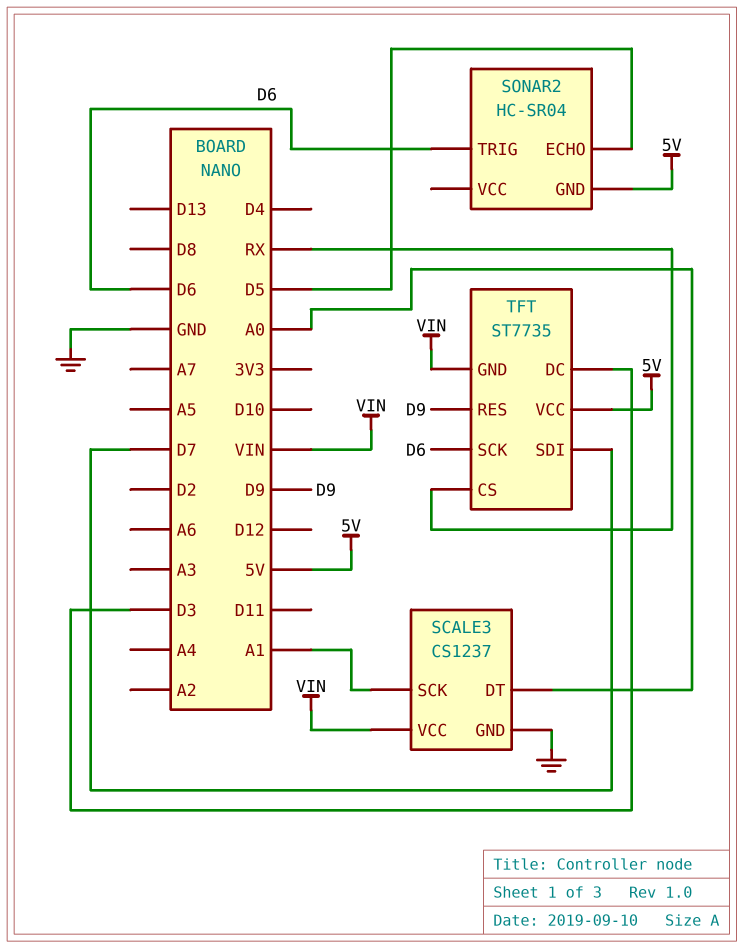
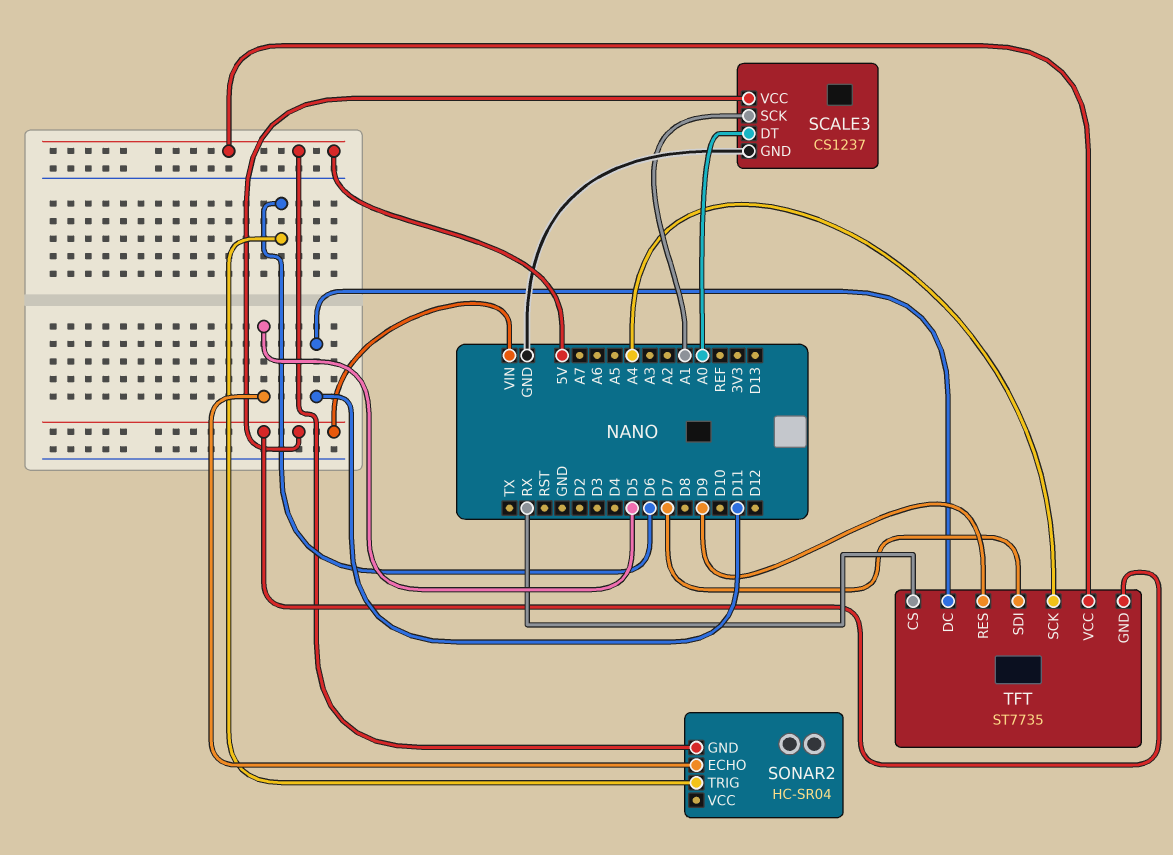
TFT pin DC: D3 -> D11
TFT pin SCK: D6 -> A4

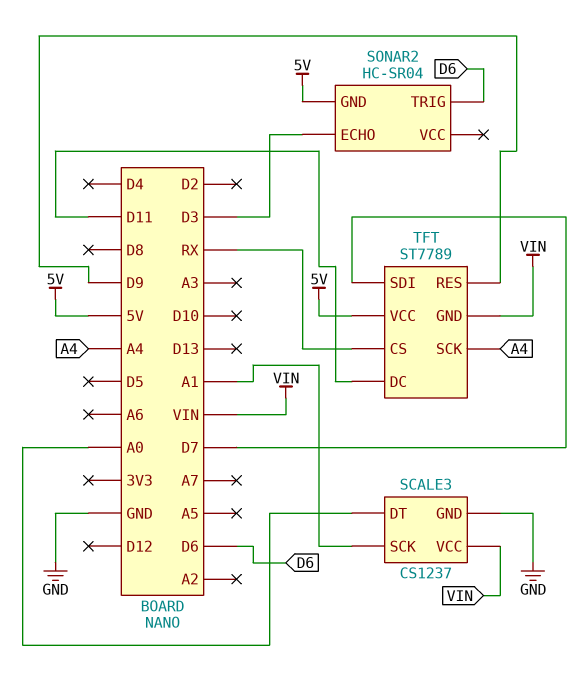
SONAR2 pin ECHO: D5 -> D3
TFT: ST7735 -> ST7789

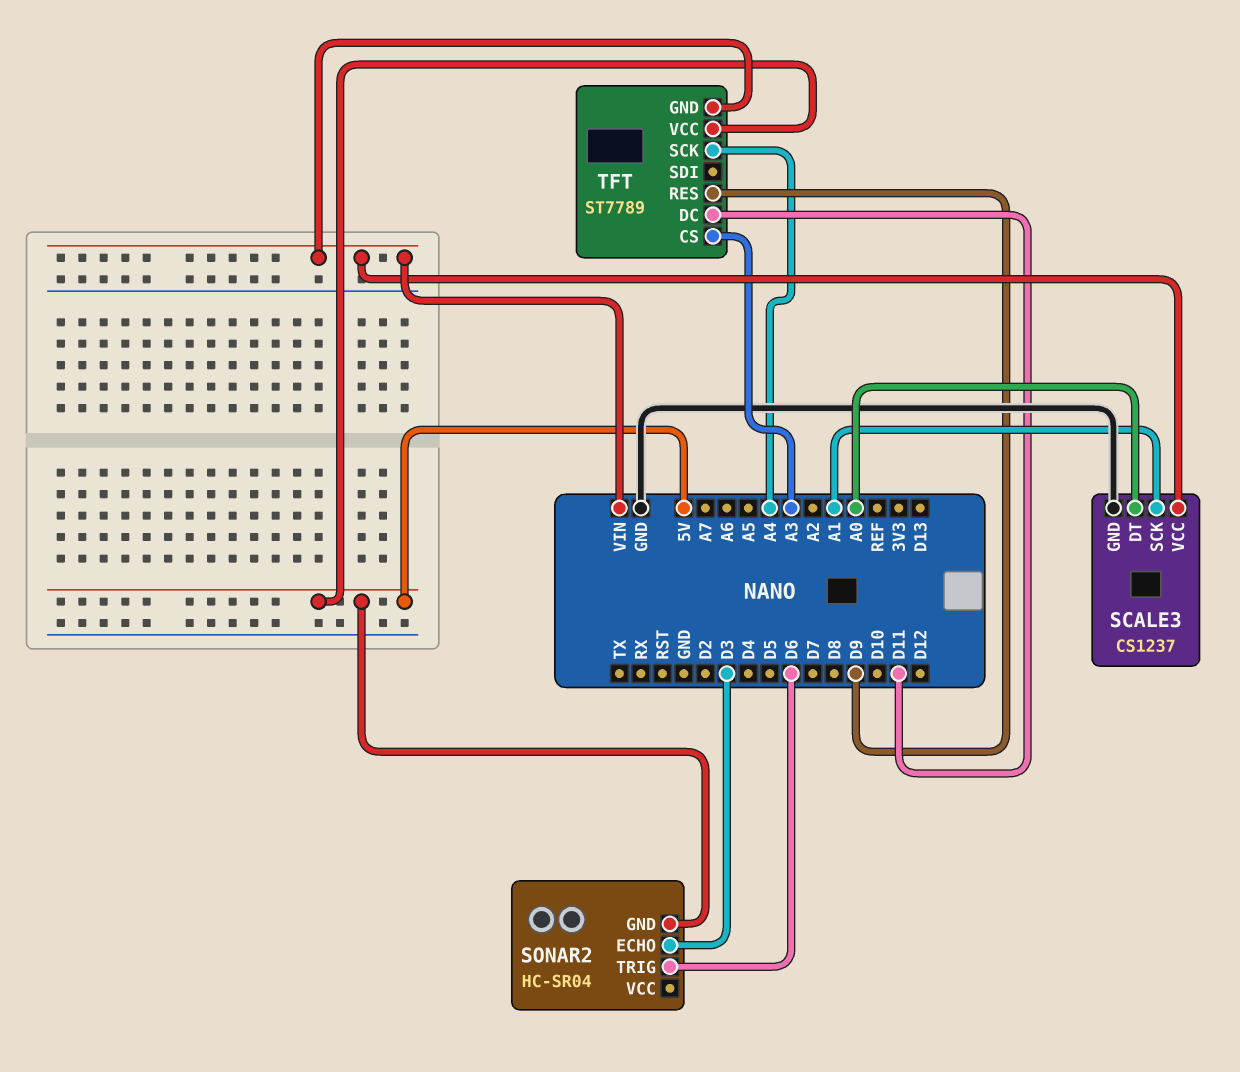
TFT pin CS: RX -> A3
TFT pin SDI: D7 -> none

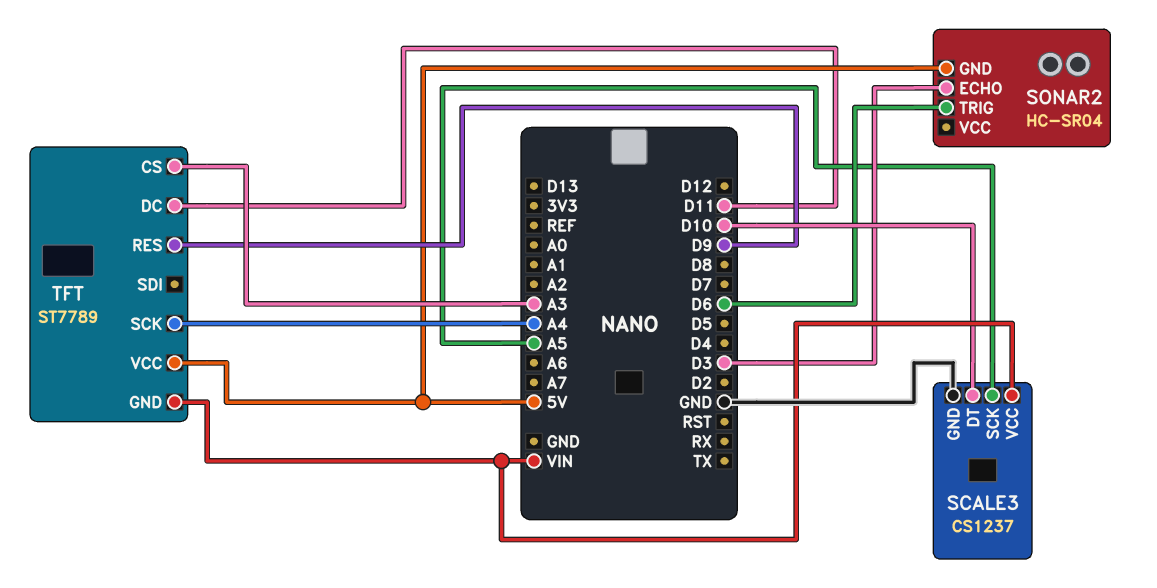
SCALE3 pin DT: A0 -> D10
SCALE3 pin SCK: A1 -> A5

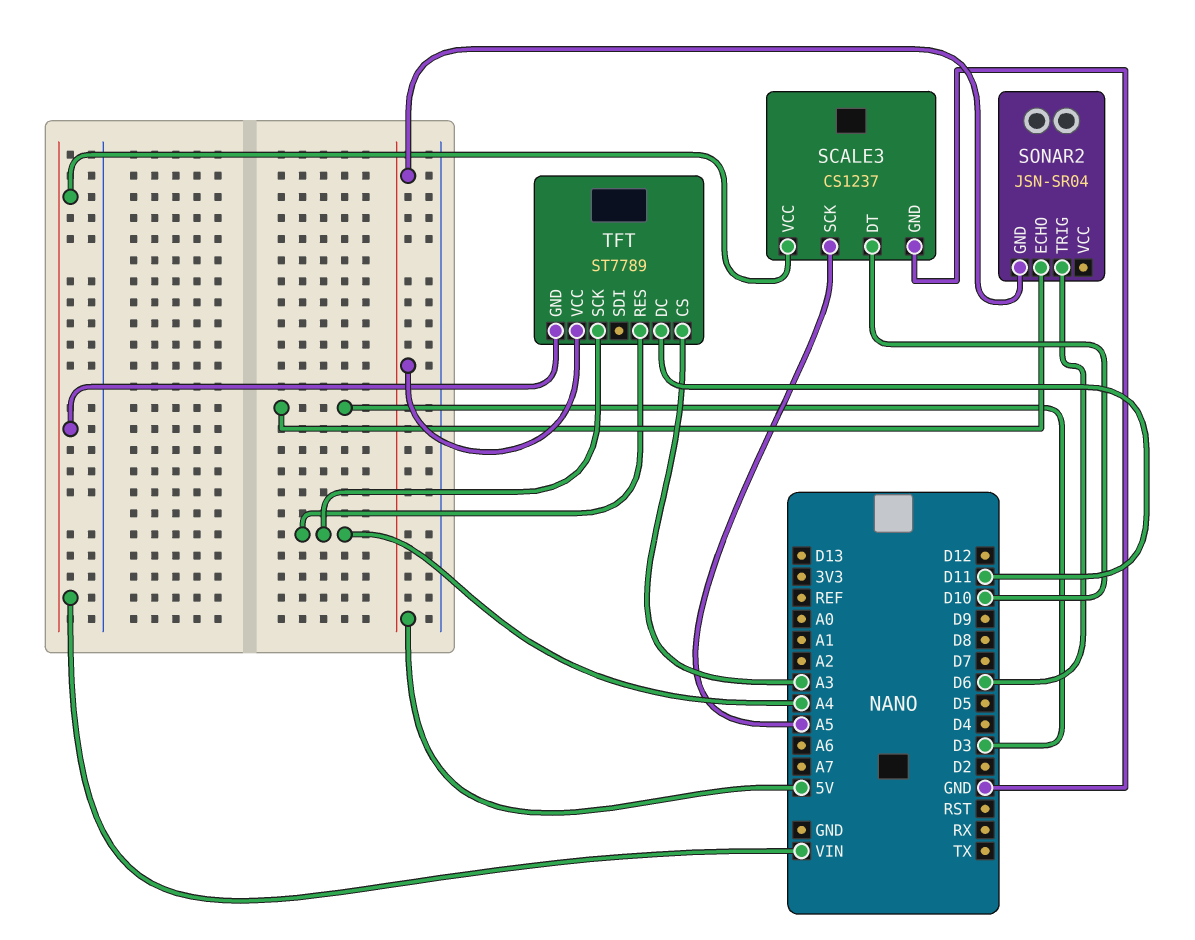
SONAR2: HC-SR04 -> JSN-SR04
TFT pin RES: D9 -> A4

